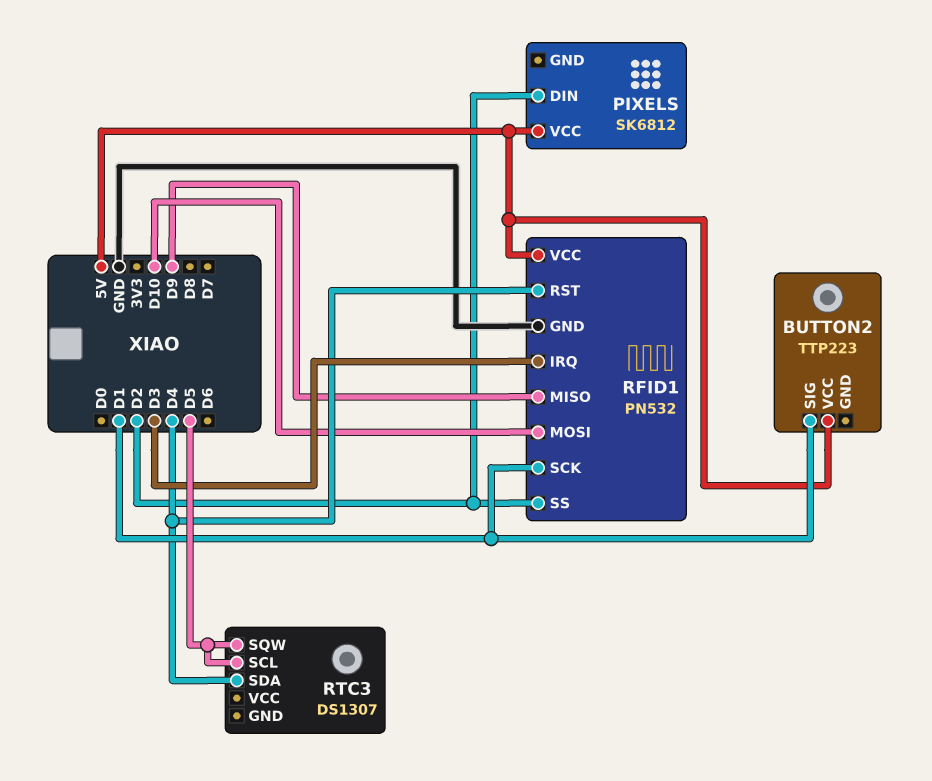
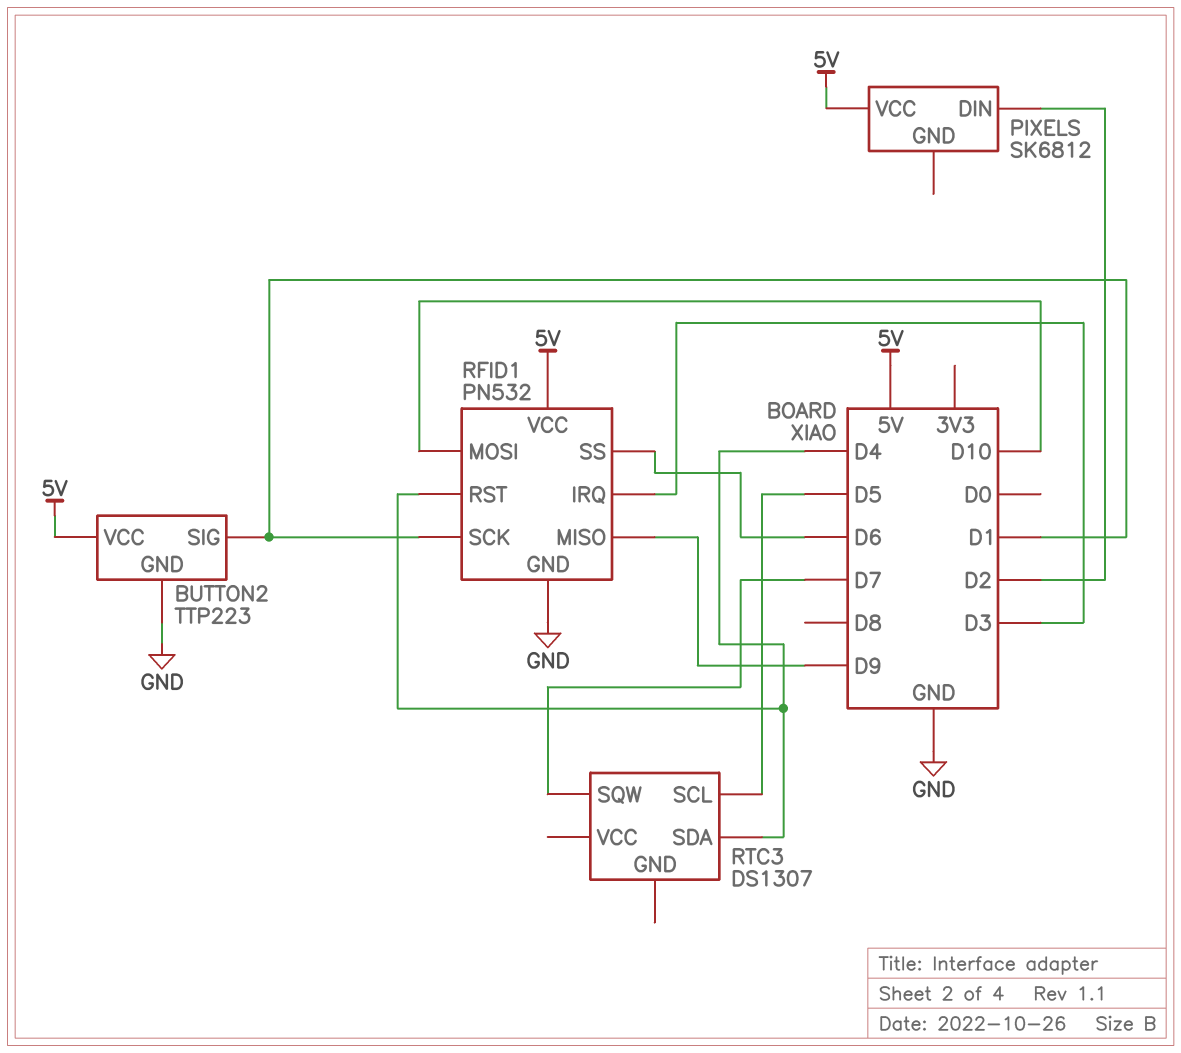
BUTTON2 pin GND: none -> GND
RFID1 pin SS: D2 -> D6
RTC3 pin SQW: D5 -> D7

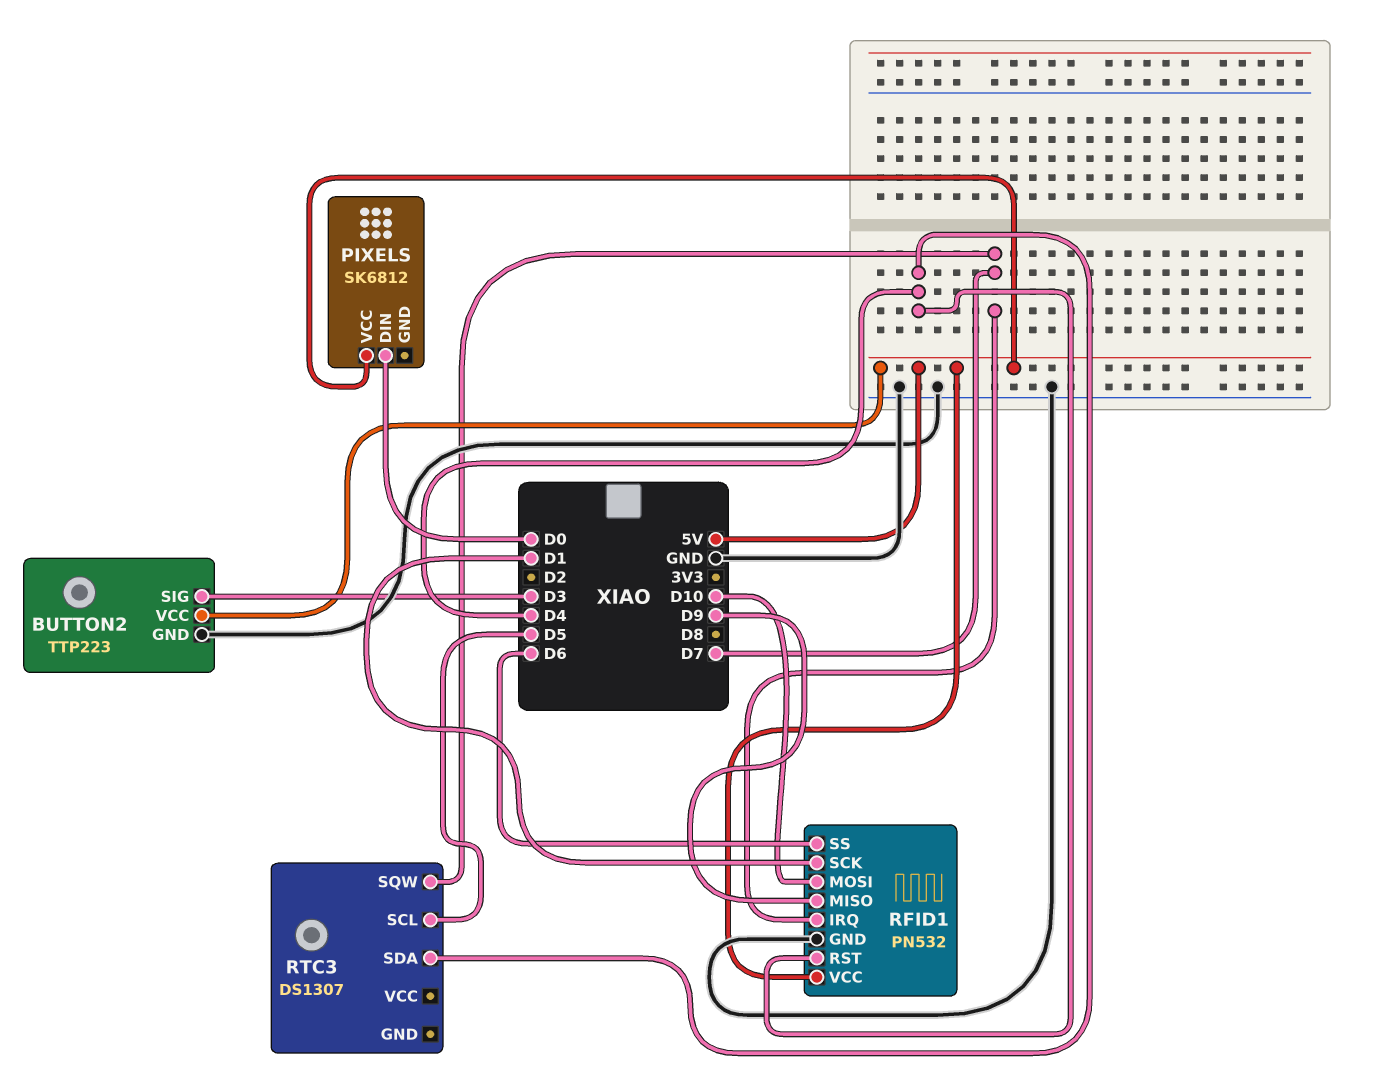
BUTTON2 pin SIG: D1 -> D3
PIXELS pin DIN: D2 -> D0
RFID1 pin IRQ: D3 -> D7

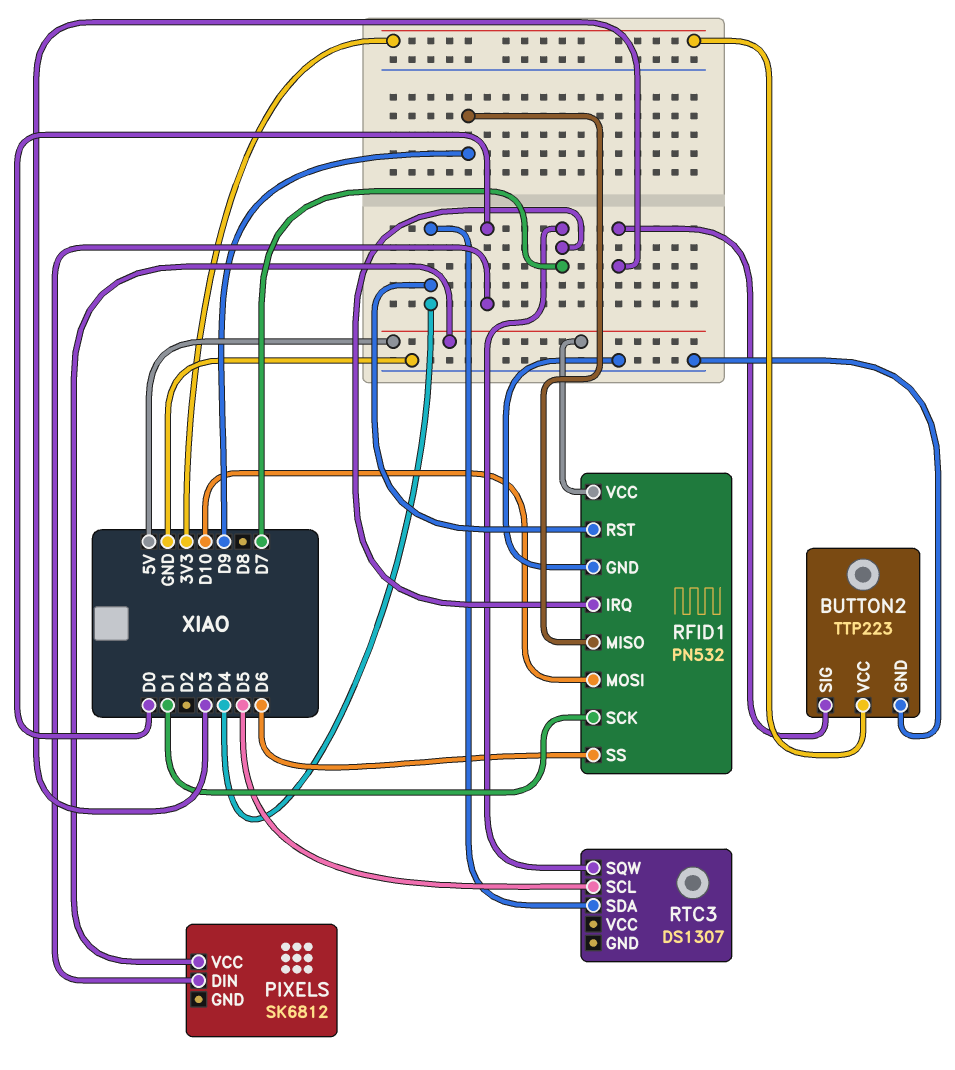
BUTTON2 pin VCC: 5V -> 3V3

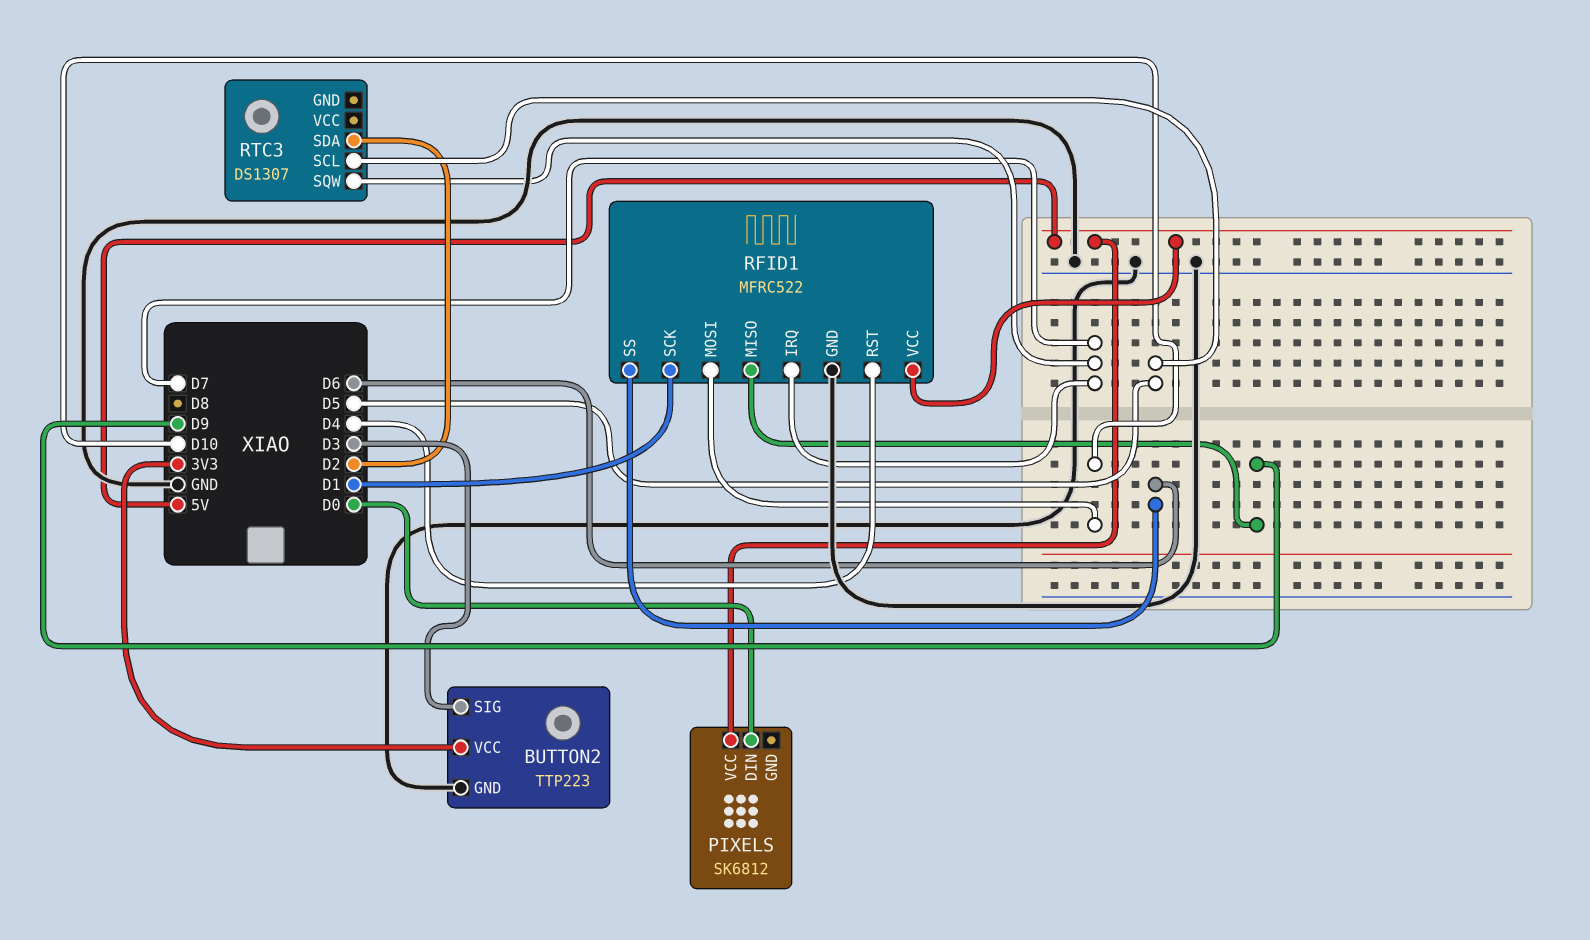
RFID1: PN532 -> MFRC522
RTC3 pin SDA: D4 -> D2

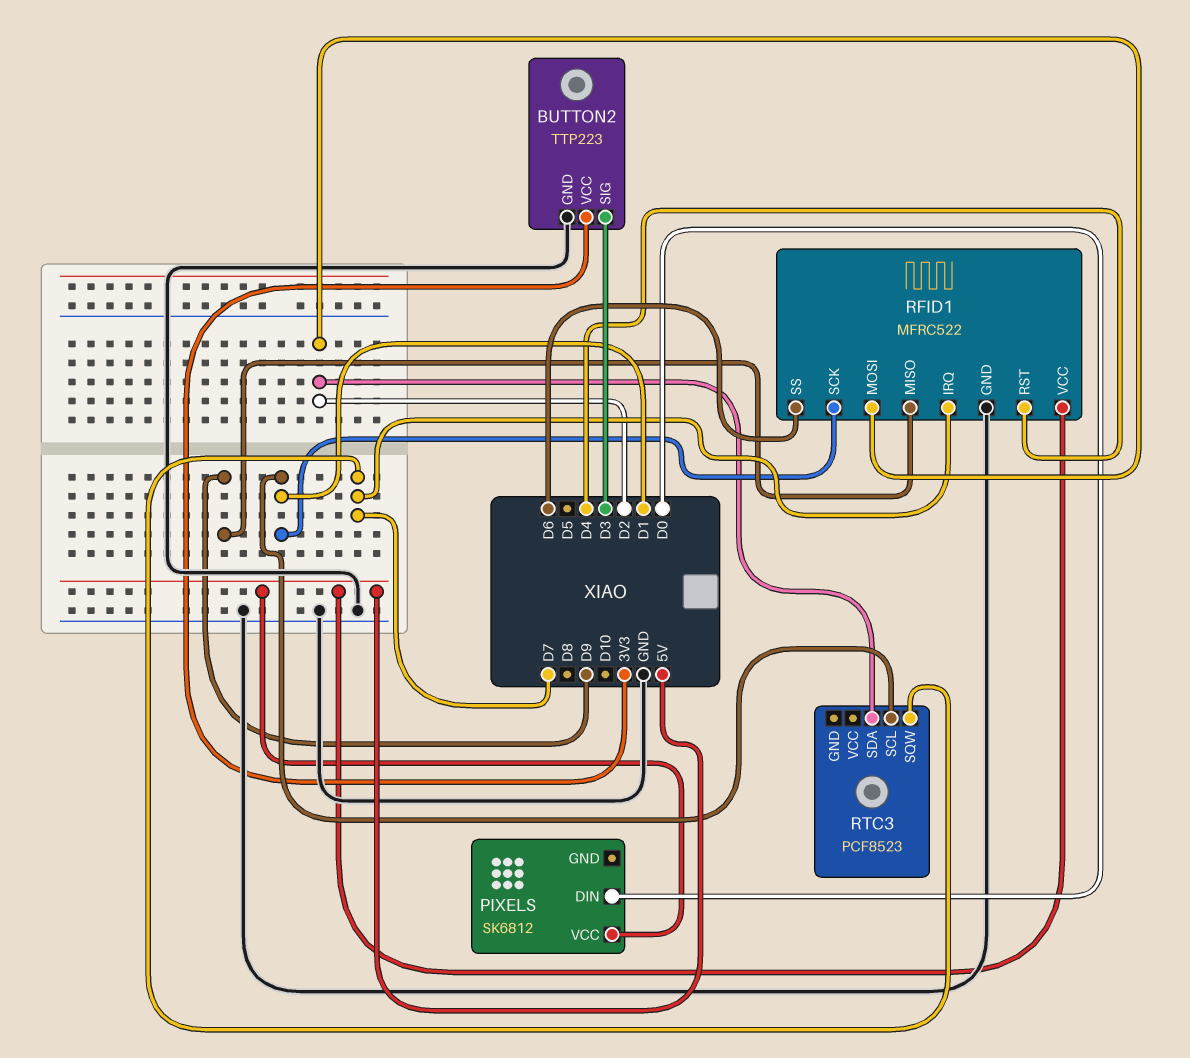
RFID1 pin MOSI: D10 -> D2
RTC3: DS1307 -> PCF8523
RTC3 pin SCL: D5 -> D1

